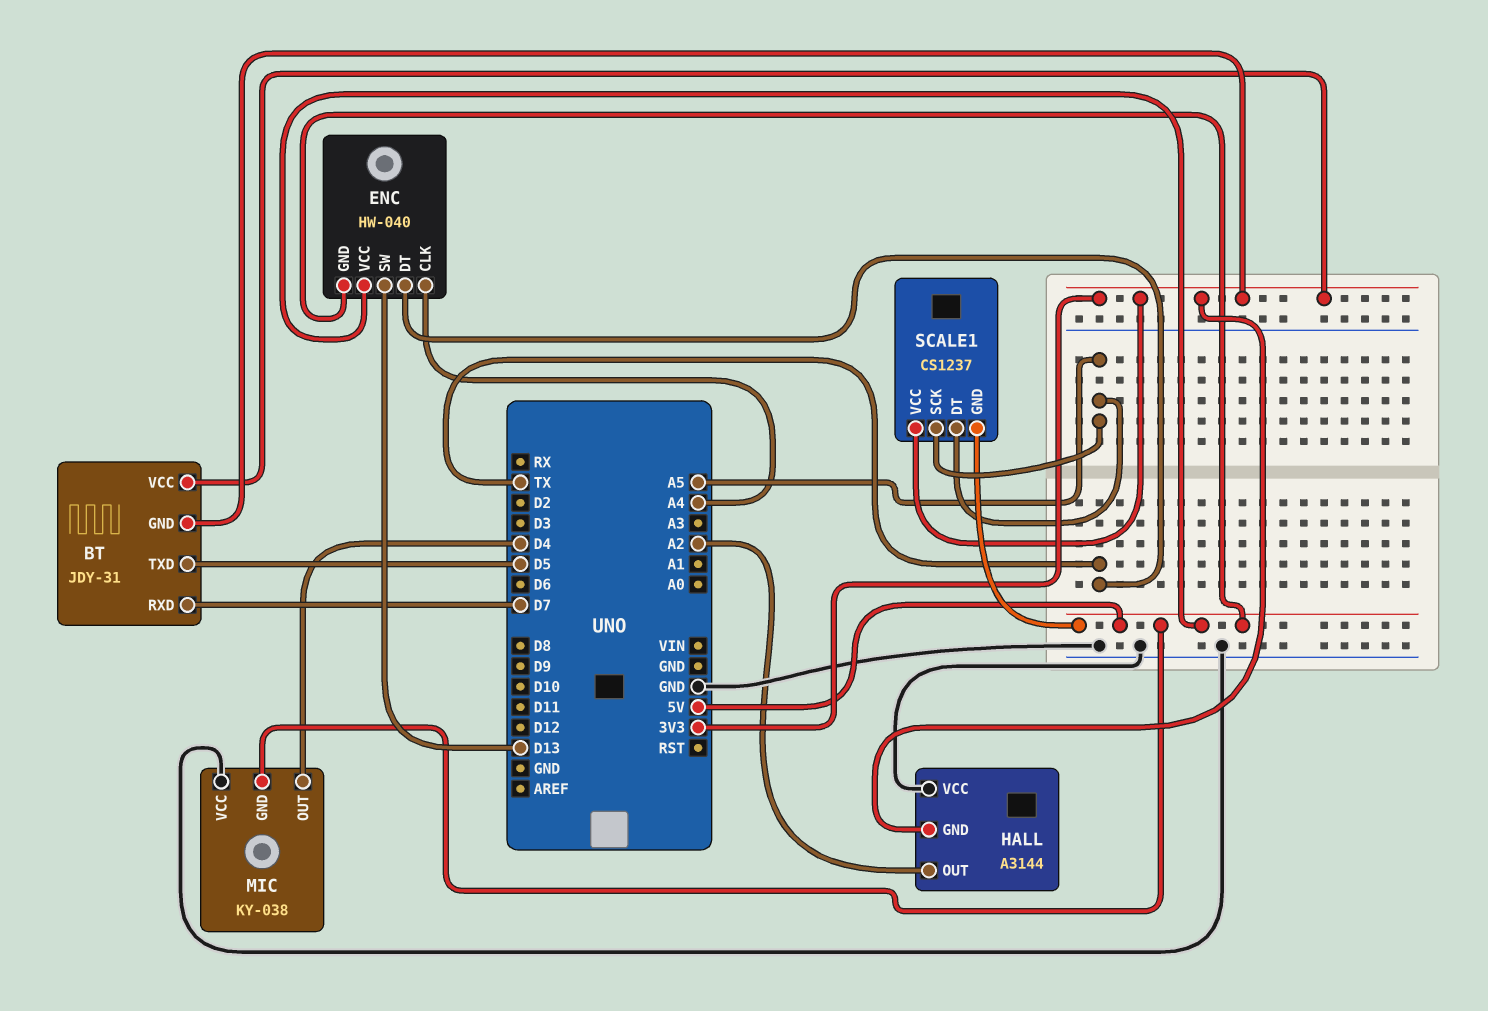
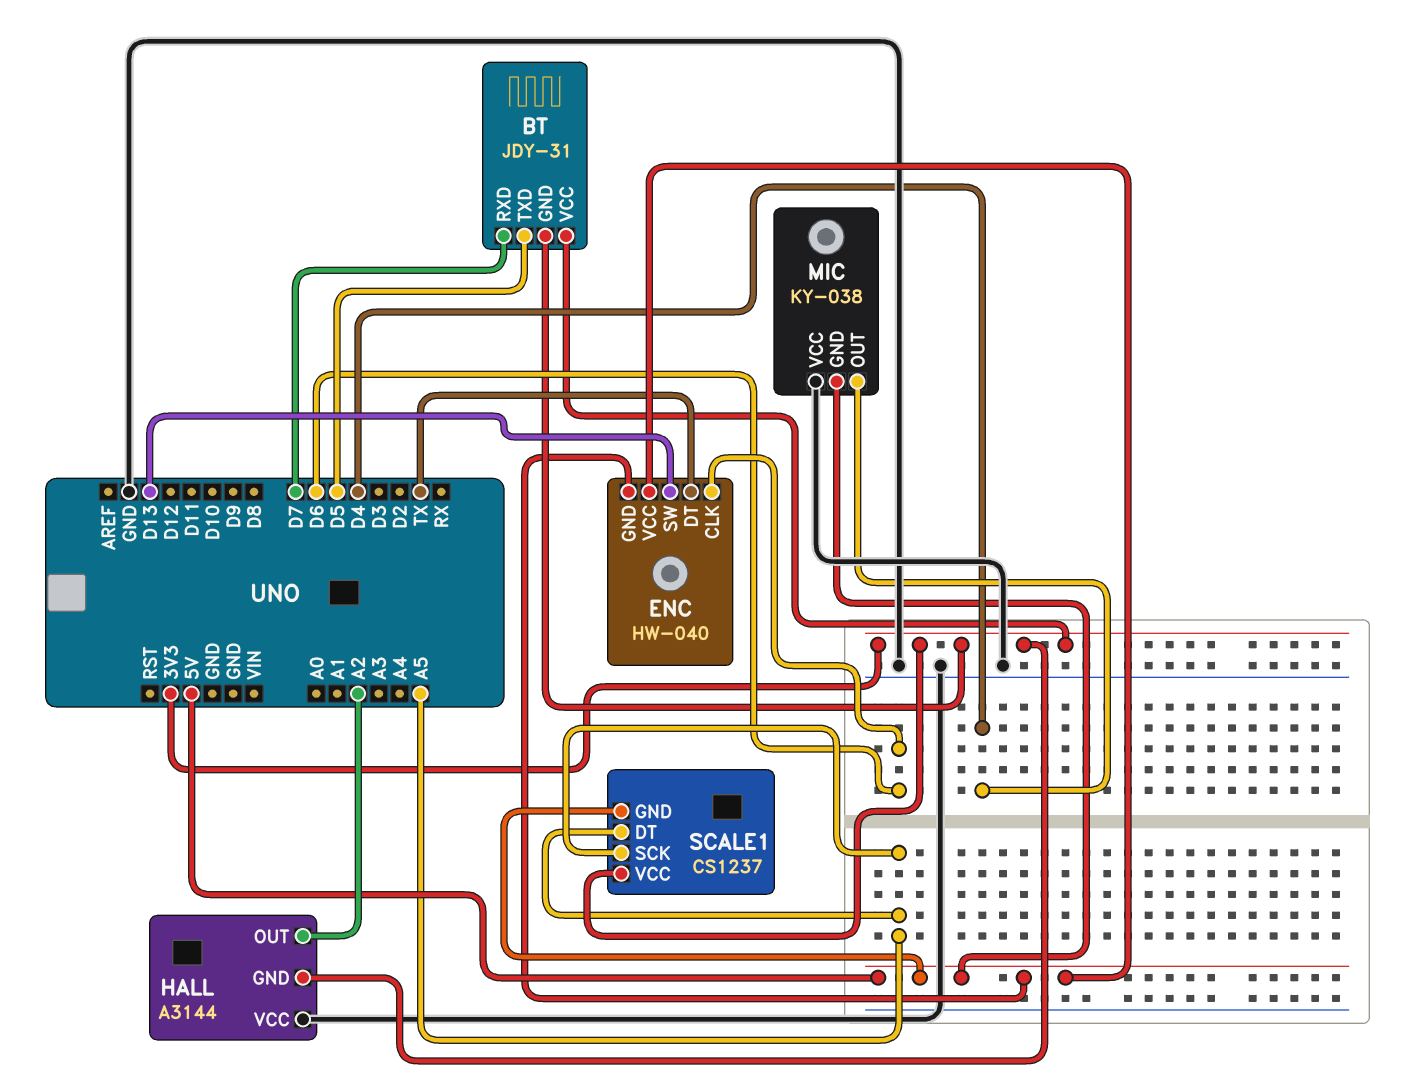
ENC pin CLK: A4 -> D6

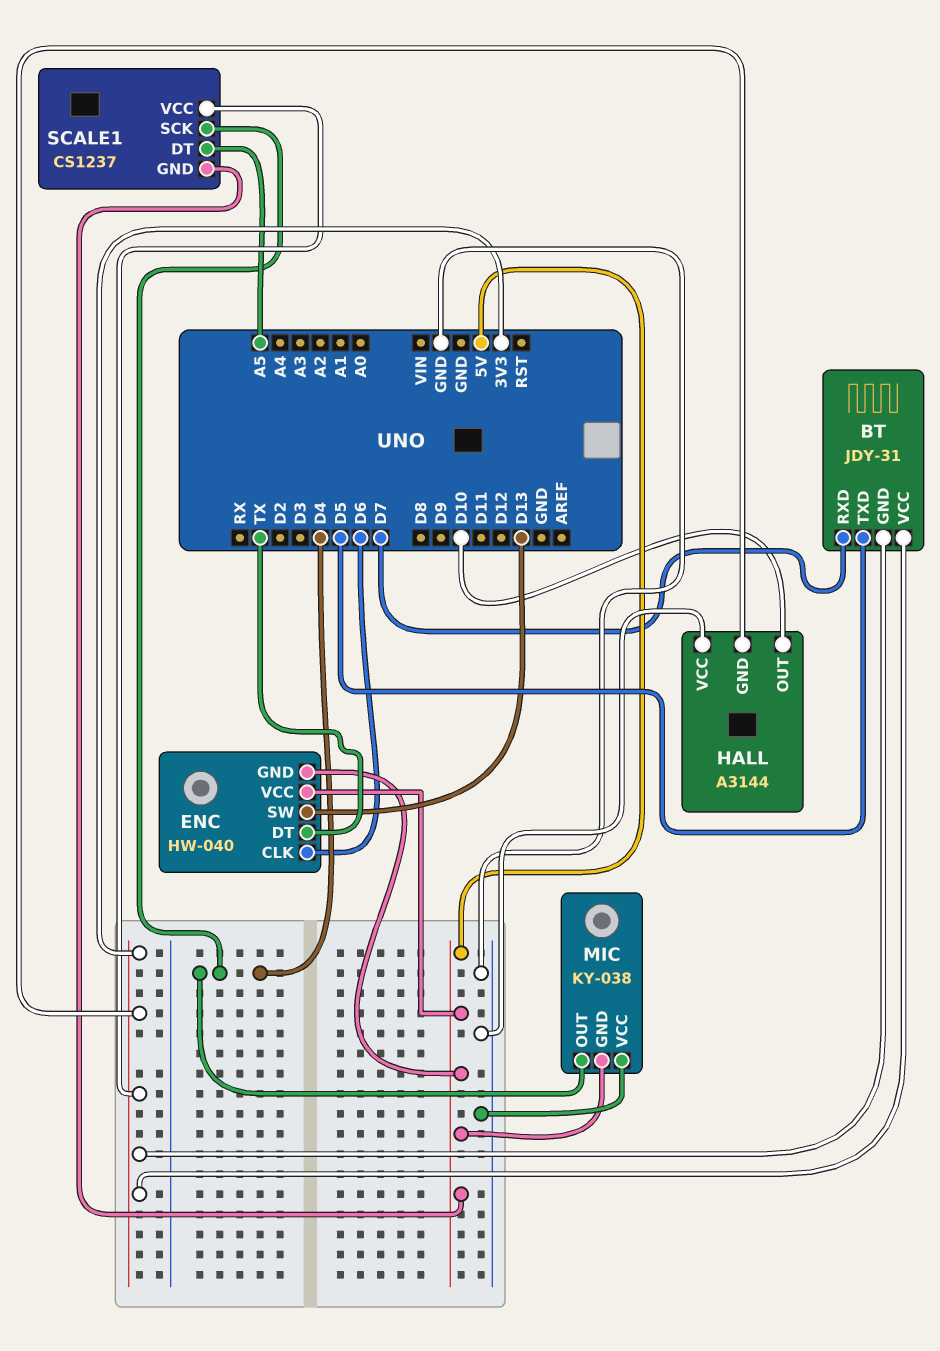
HALL pin OUT: A2 -> D10
SCALE1 pin SCK: A5 -> D4

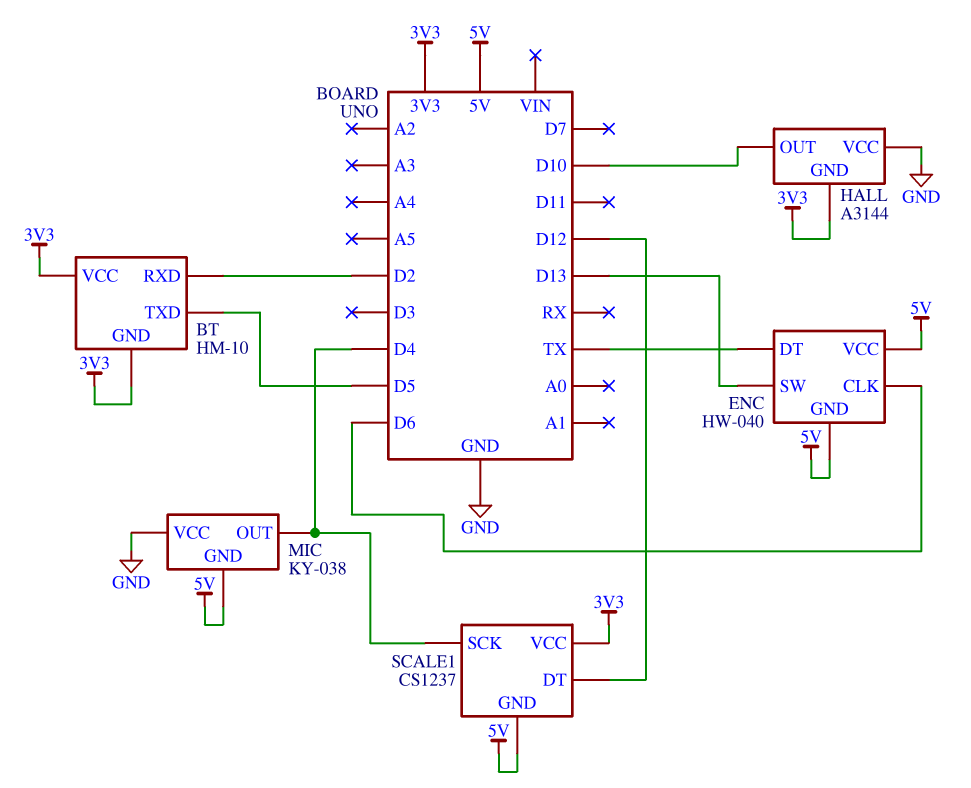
BT: JDY-31 -> HM-10
BT pin RXD: D7 -> D2
SCALE1 pin DT: A5 -> D12

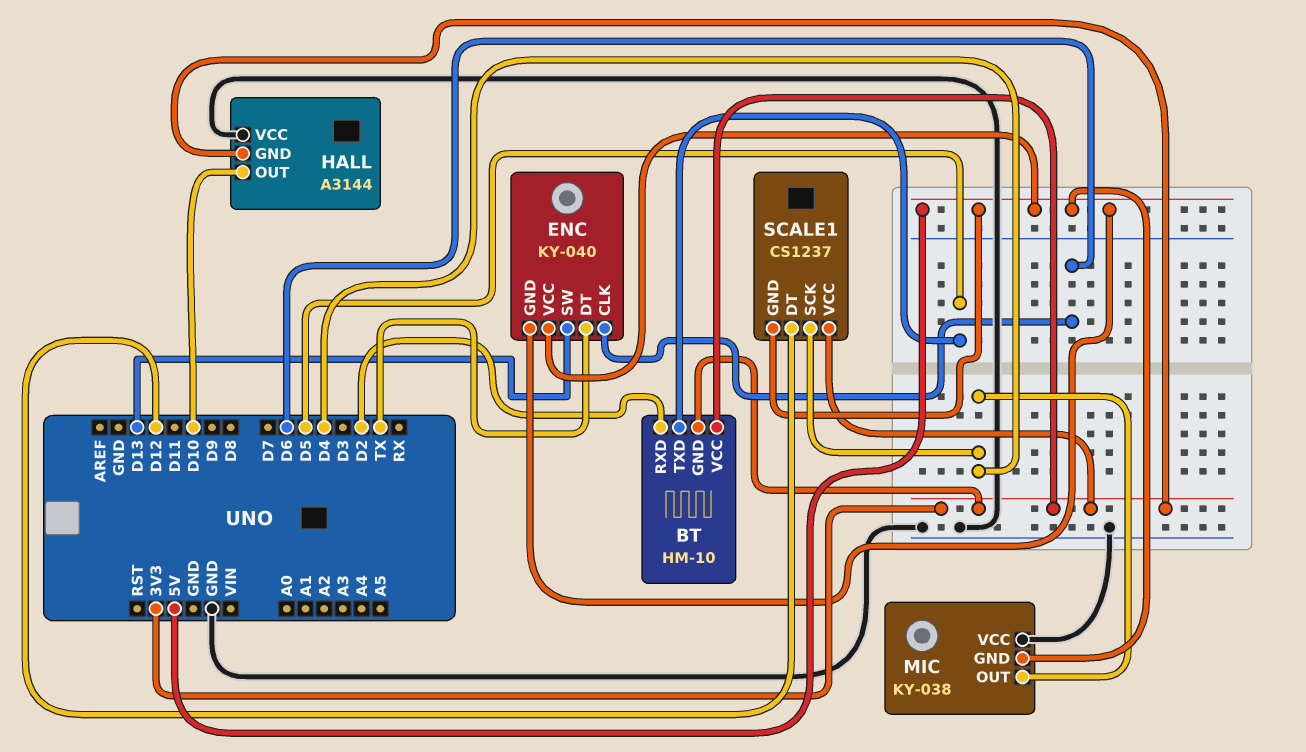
ENC: HW-040 -> KY-040

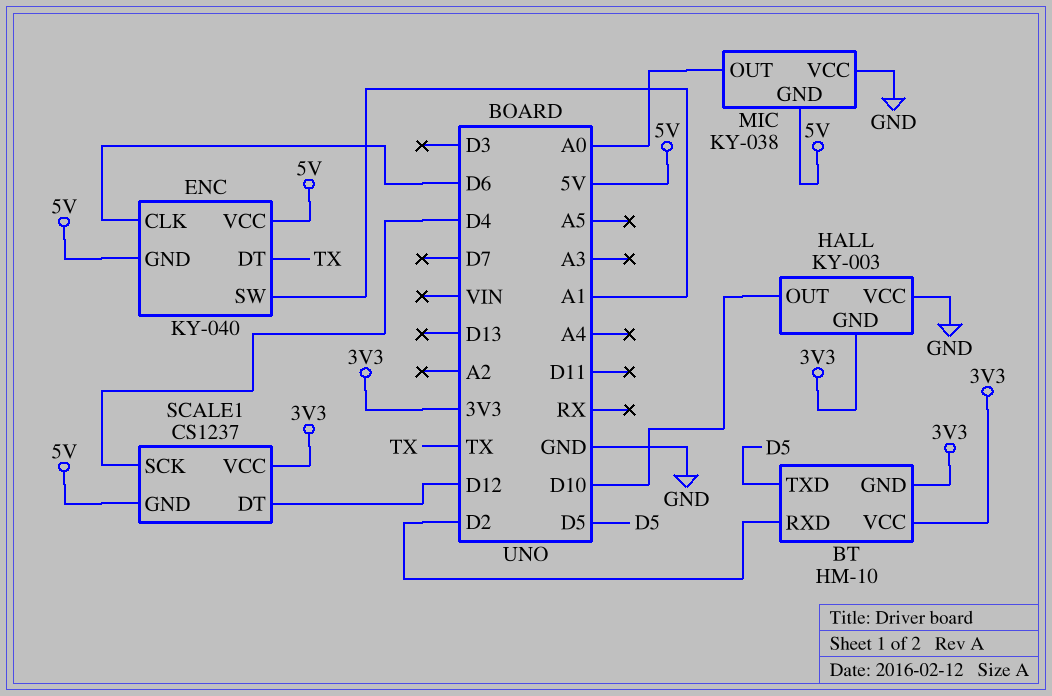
ENC pin SW: D13 -> A1
HALL: A3144 -> KY-003
MIC pin OUT: D4 -> A0

